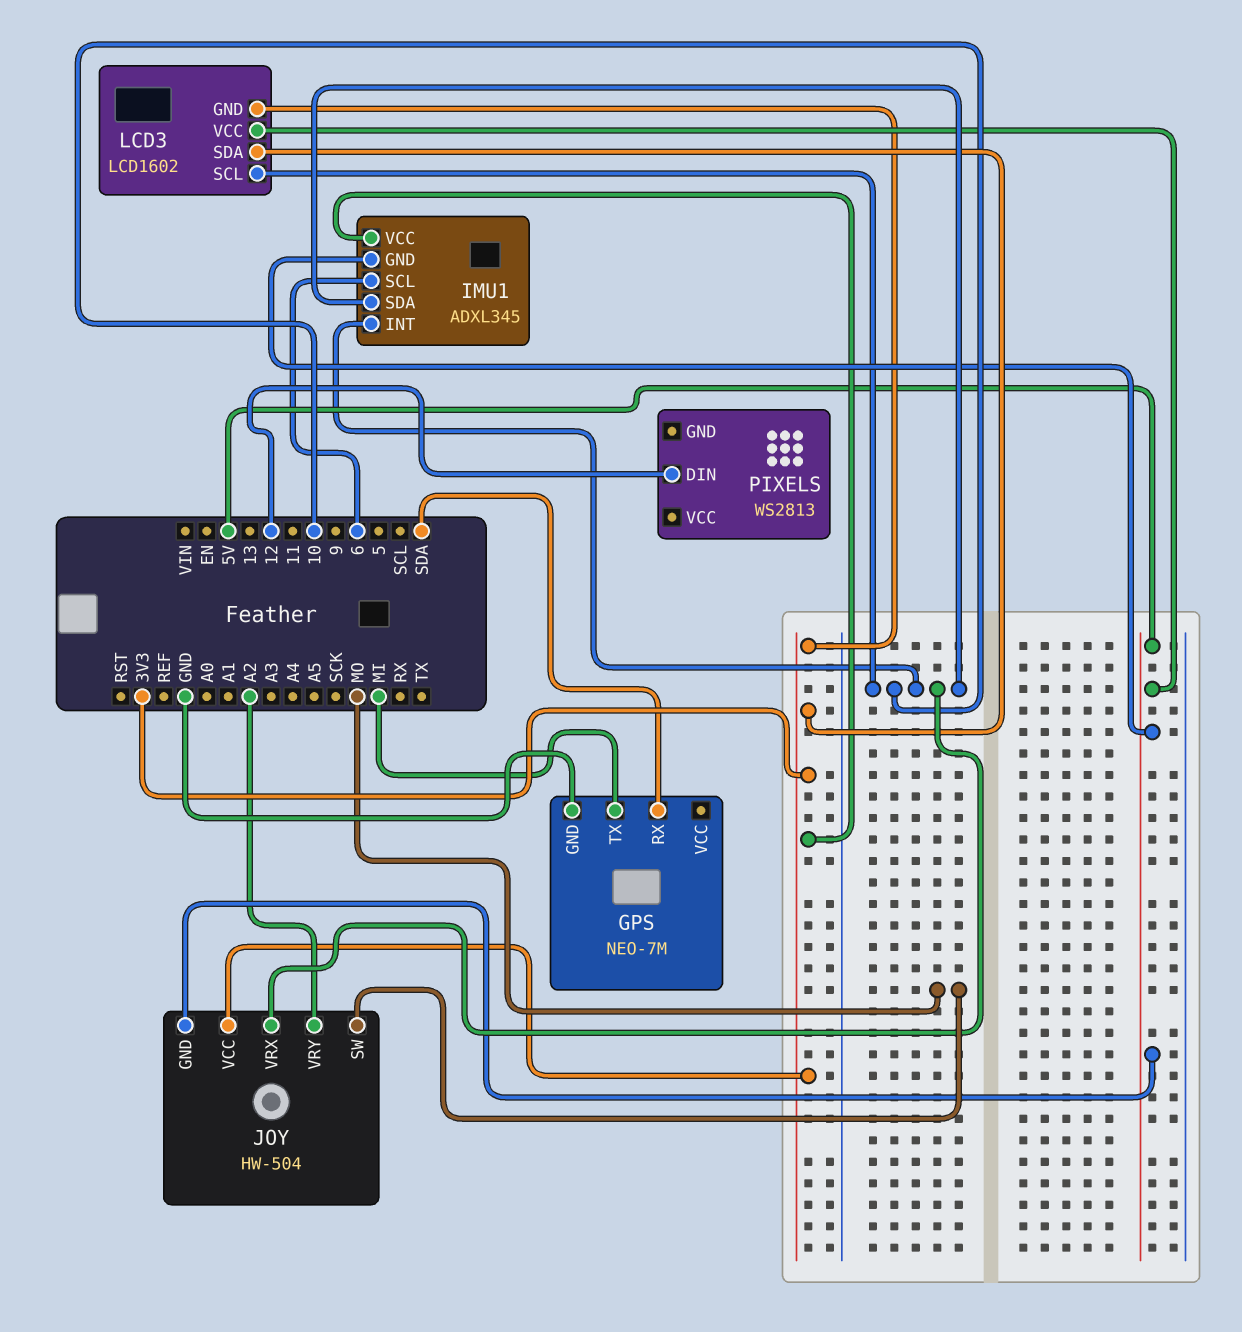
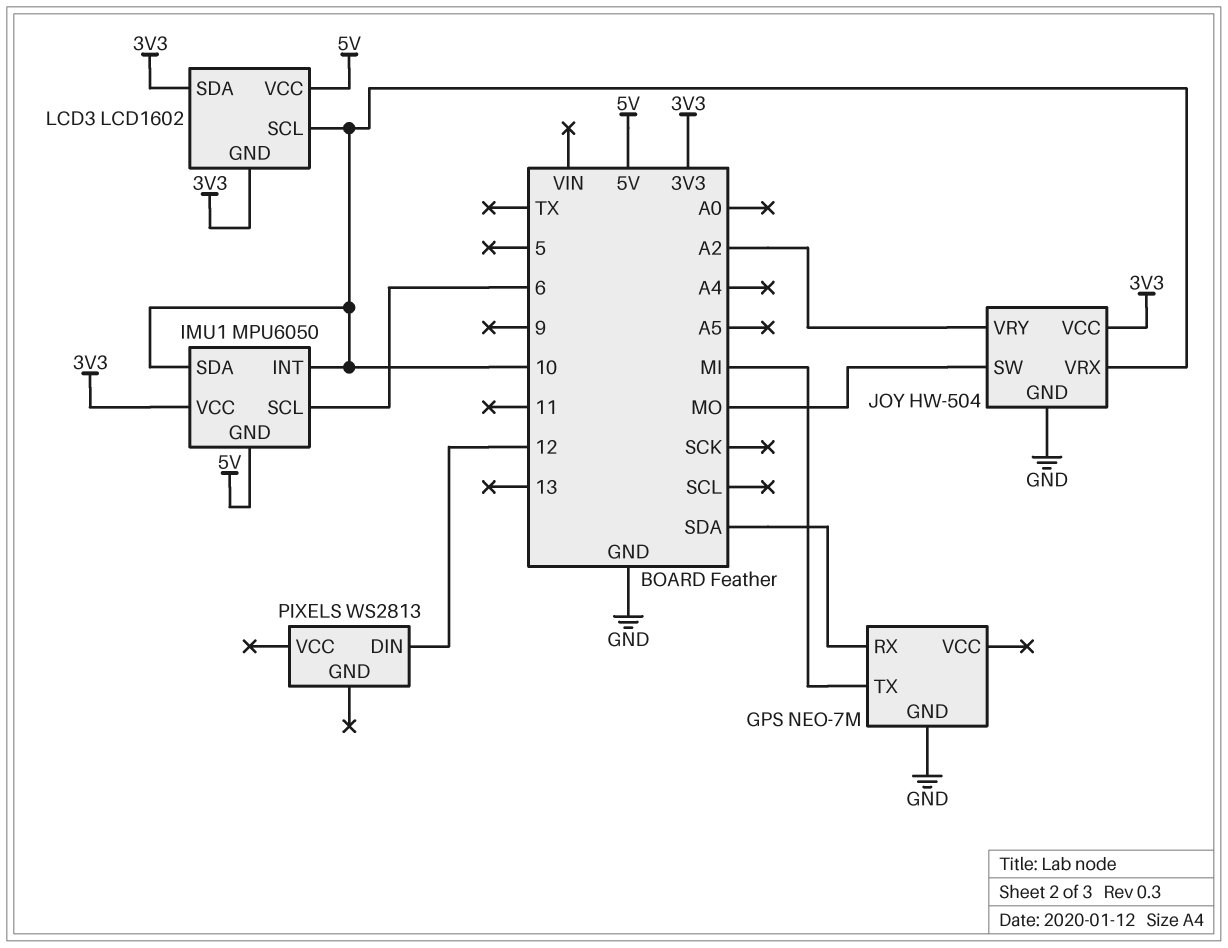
IMU1: ADXL345 -> MPU6050
JOY pin GND: 5V -> GND

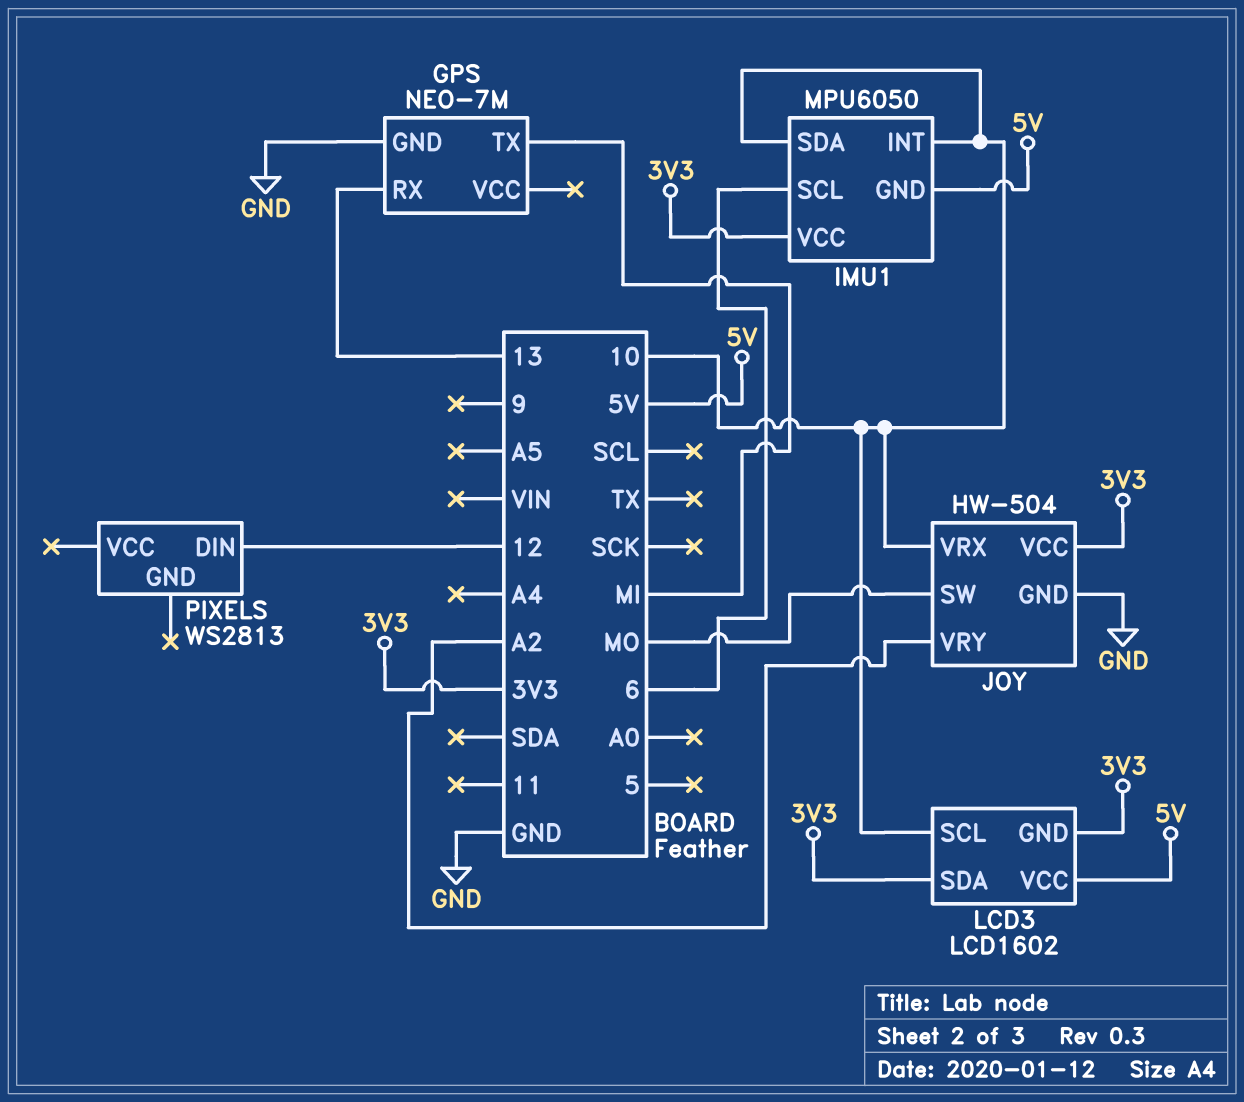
GPS pin RX: SDA -> 13

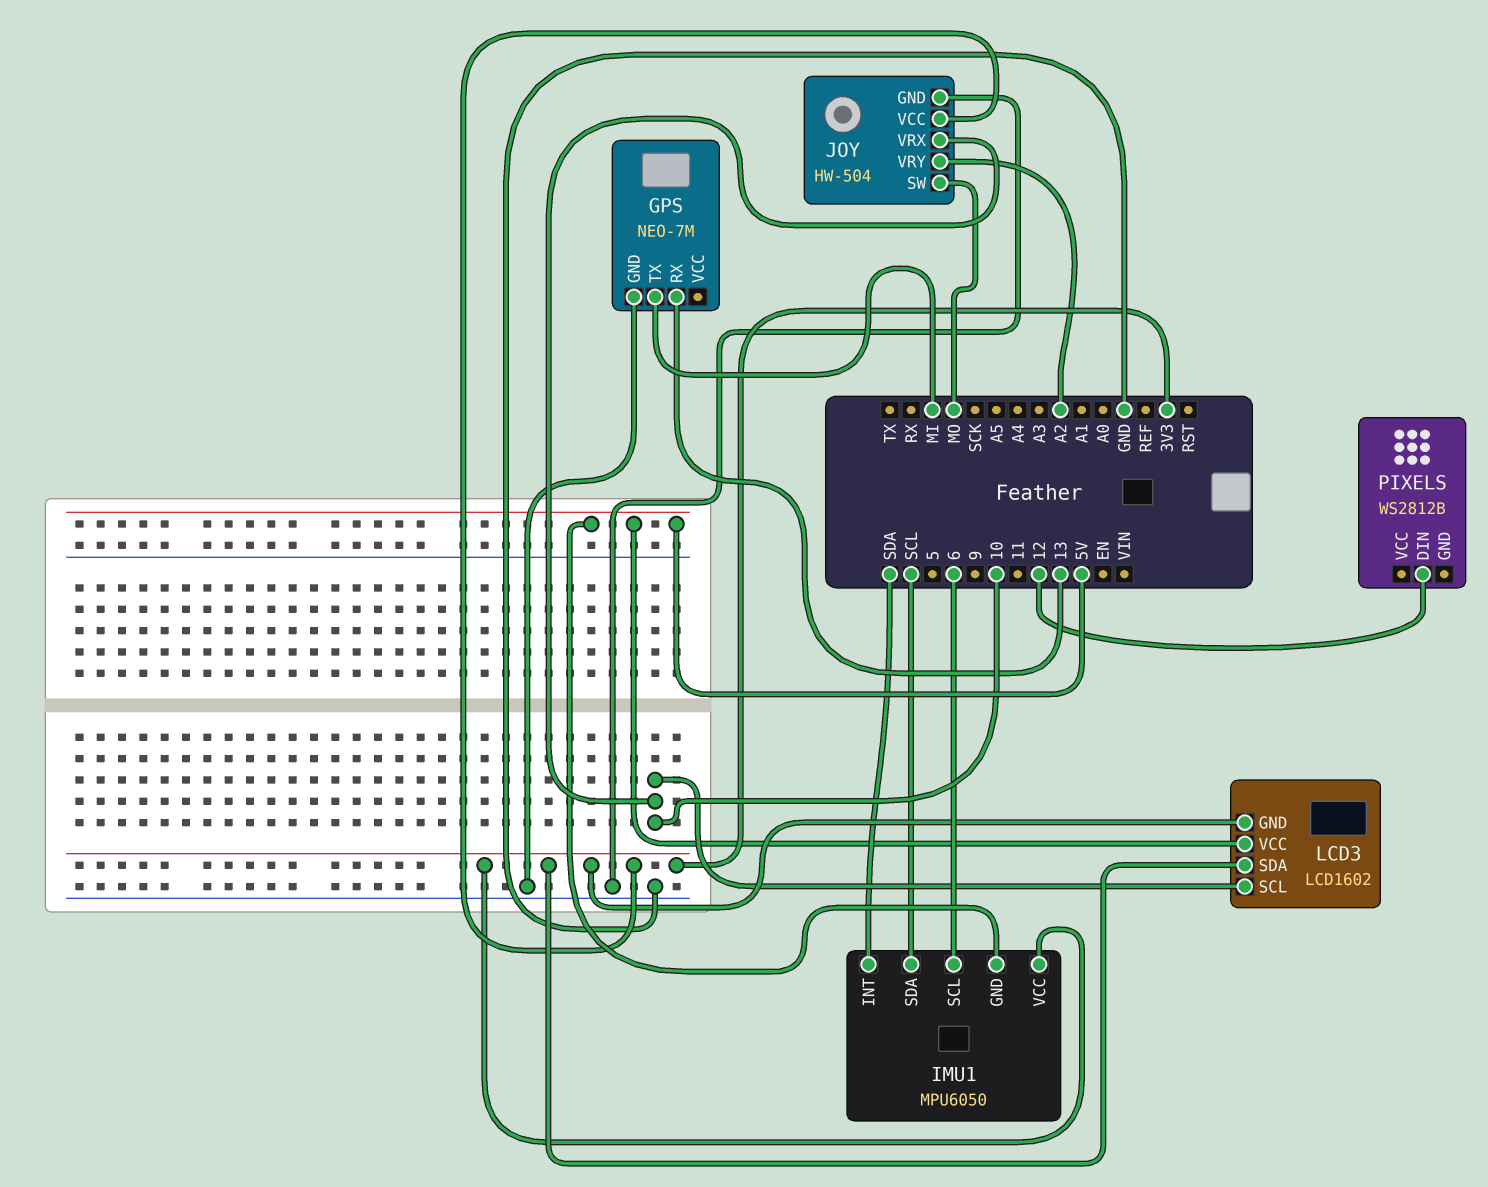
IMU1 pin INT: 10 -> SDA
IMU1 pin SDA: 10 -> SCL
PIXELS: WS2813 -> WS2812B

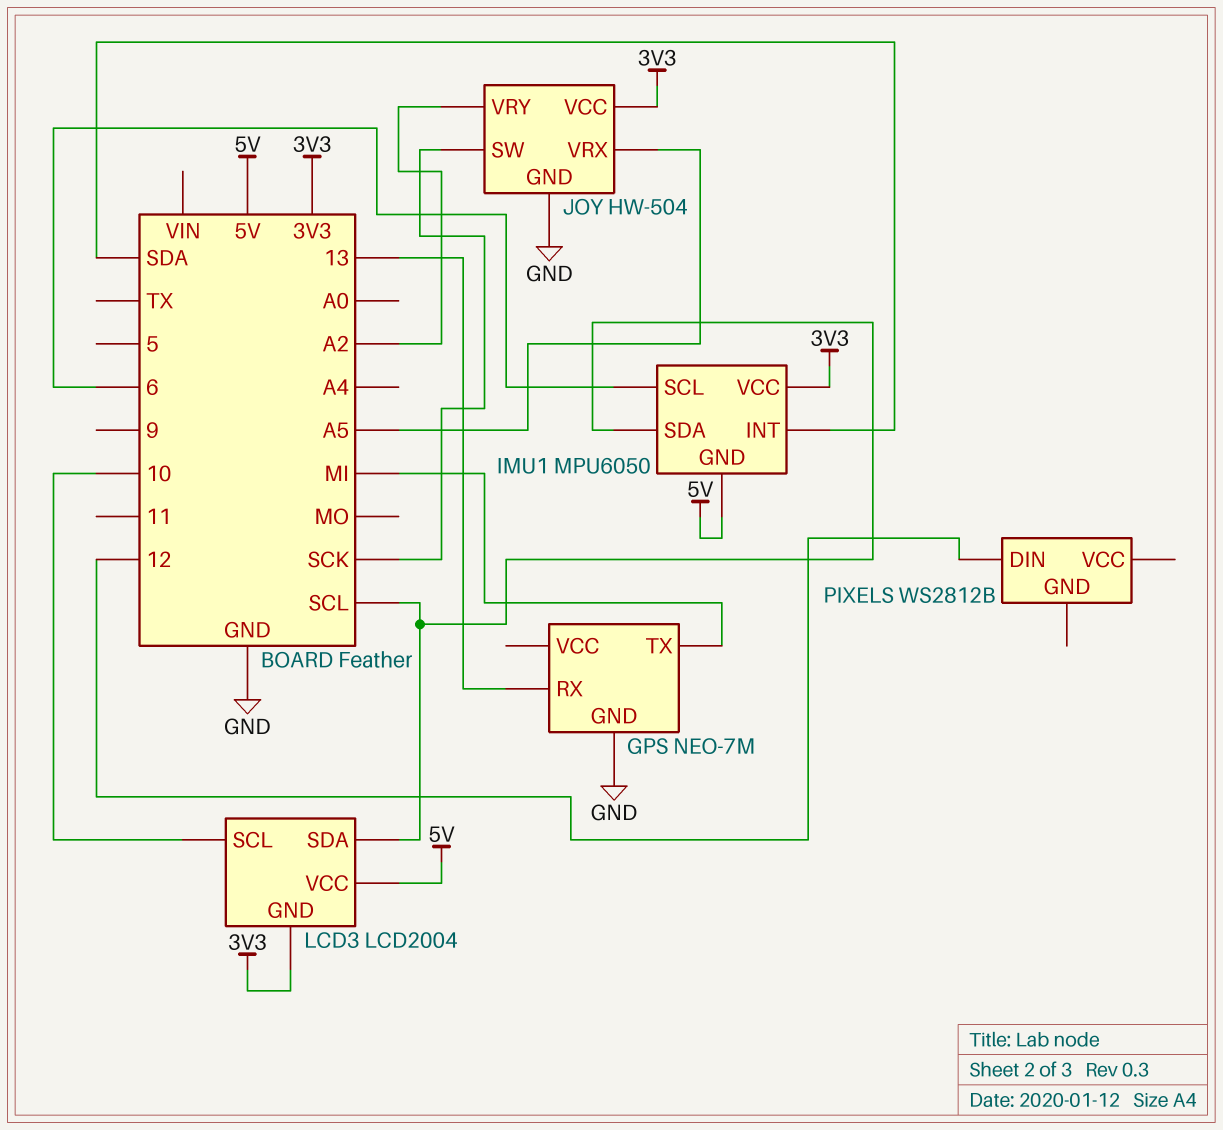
JOY pin SW: MO -> SCK
JOY pin VRX: 10 -> A5
LCD3: LCD1602 -> LCD2004
LCD3 pin SDA: 3V3 -> SCL

